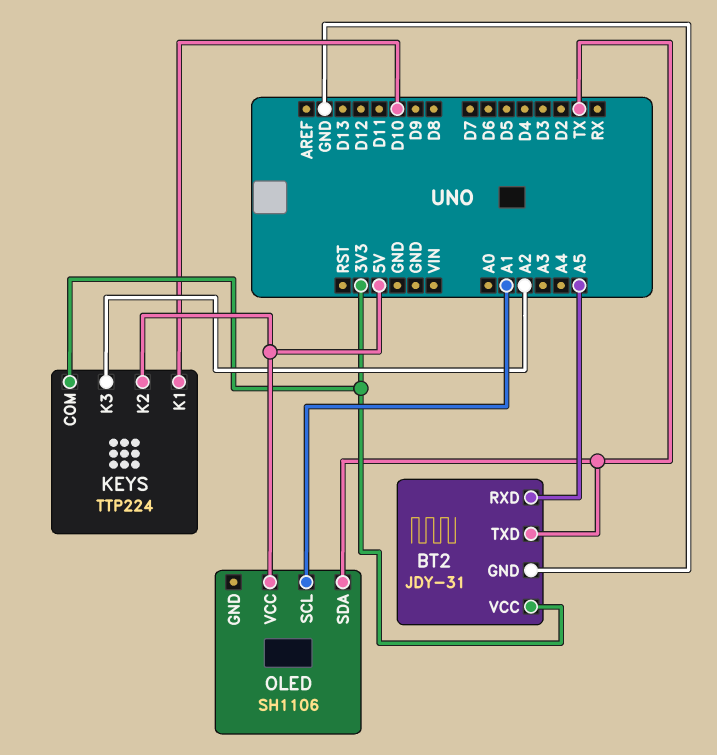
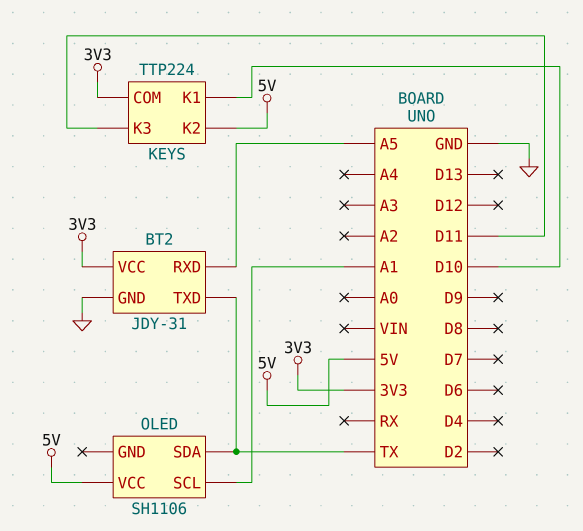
KEYS pin K3: A2 -> D11

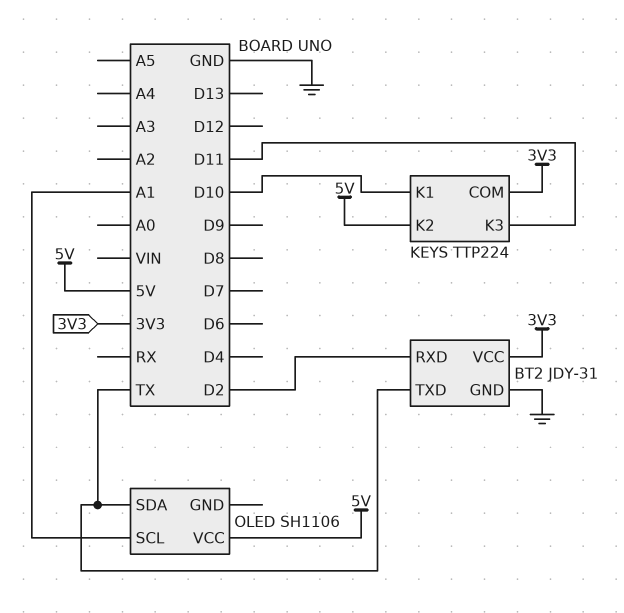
BT2 pin RXD: A5 -> D2

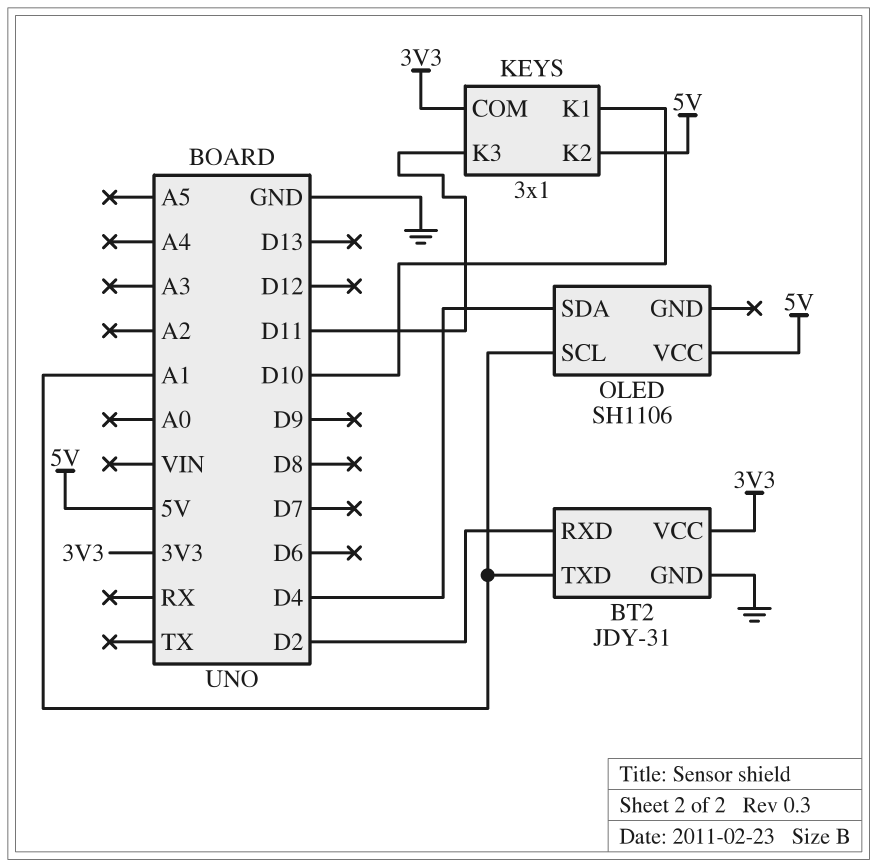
BT2 pin TXD: TX -> A1
KEYS: TTP224 -> 3x1
OLED pin SDA: TX -> D4

